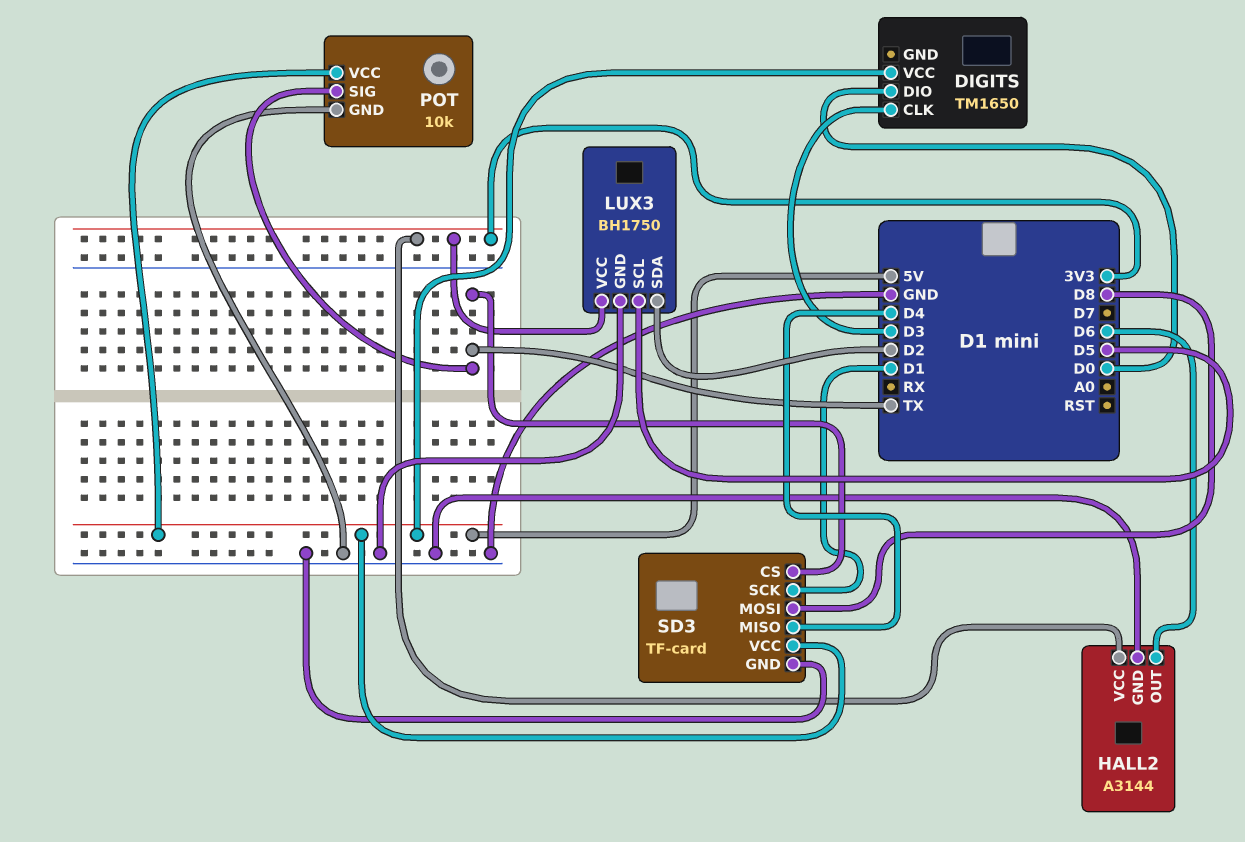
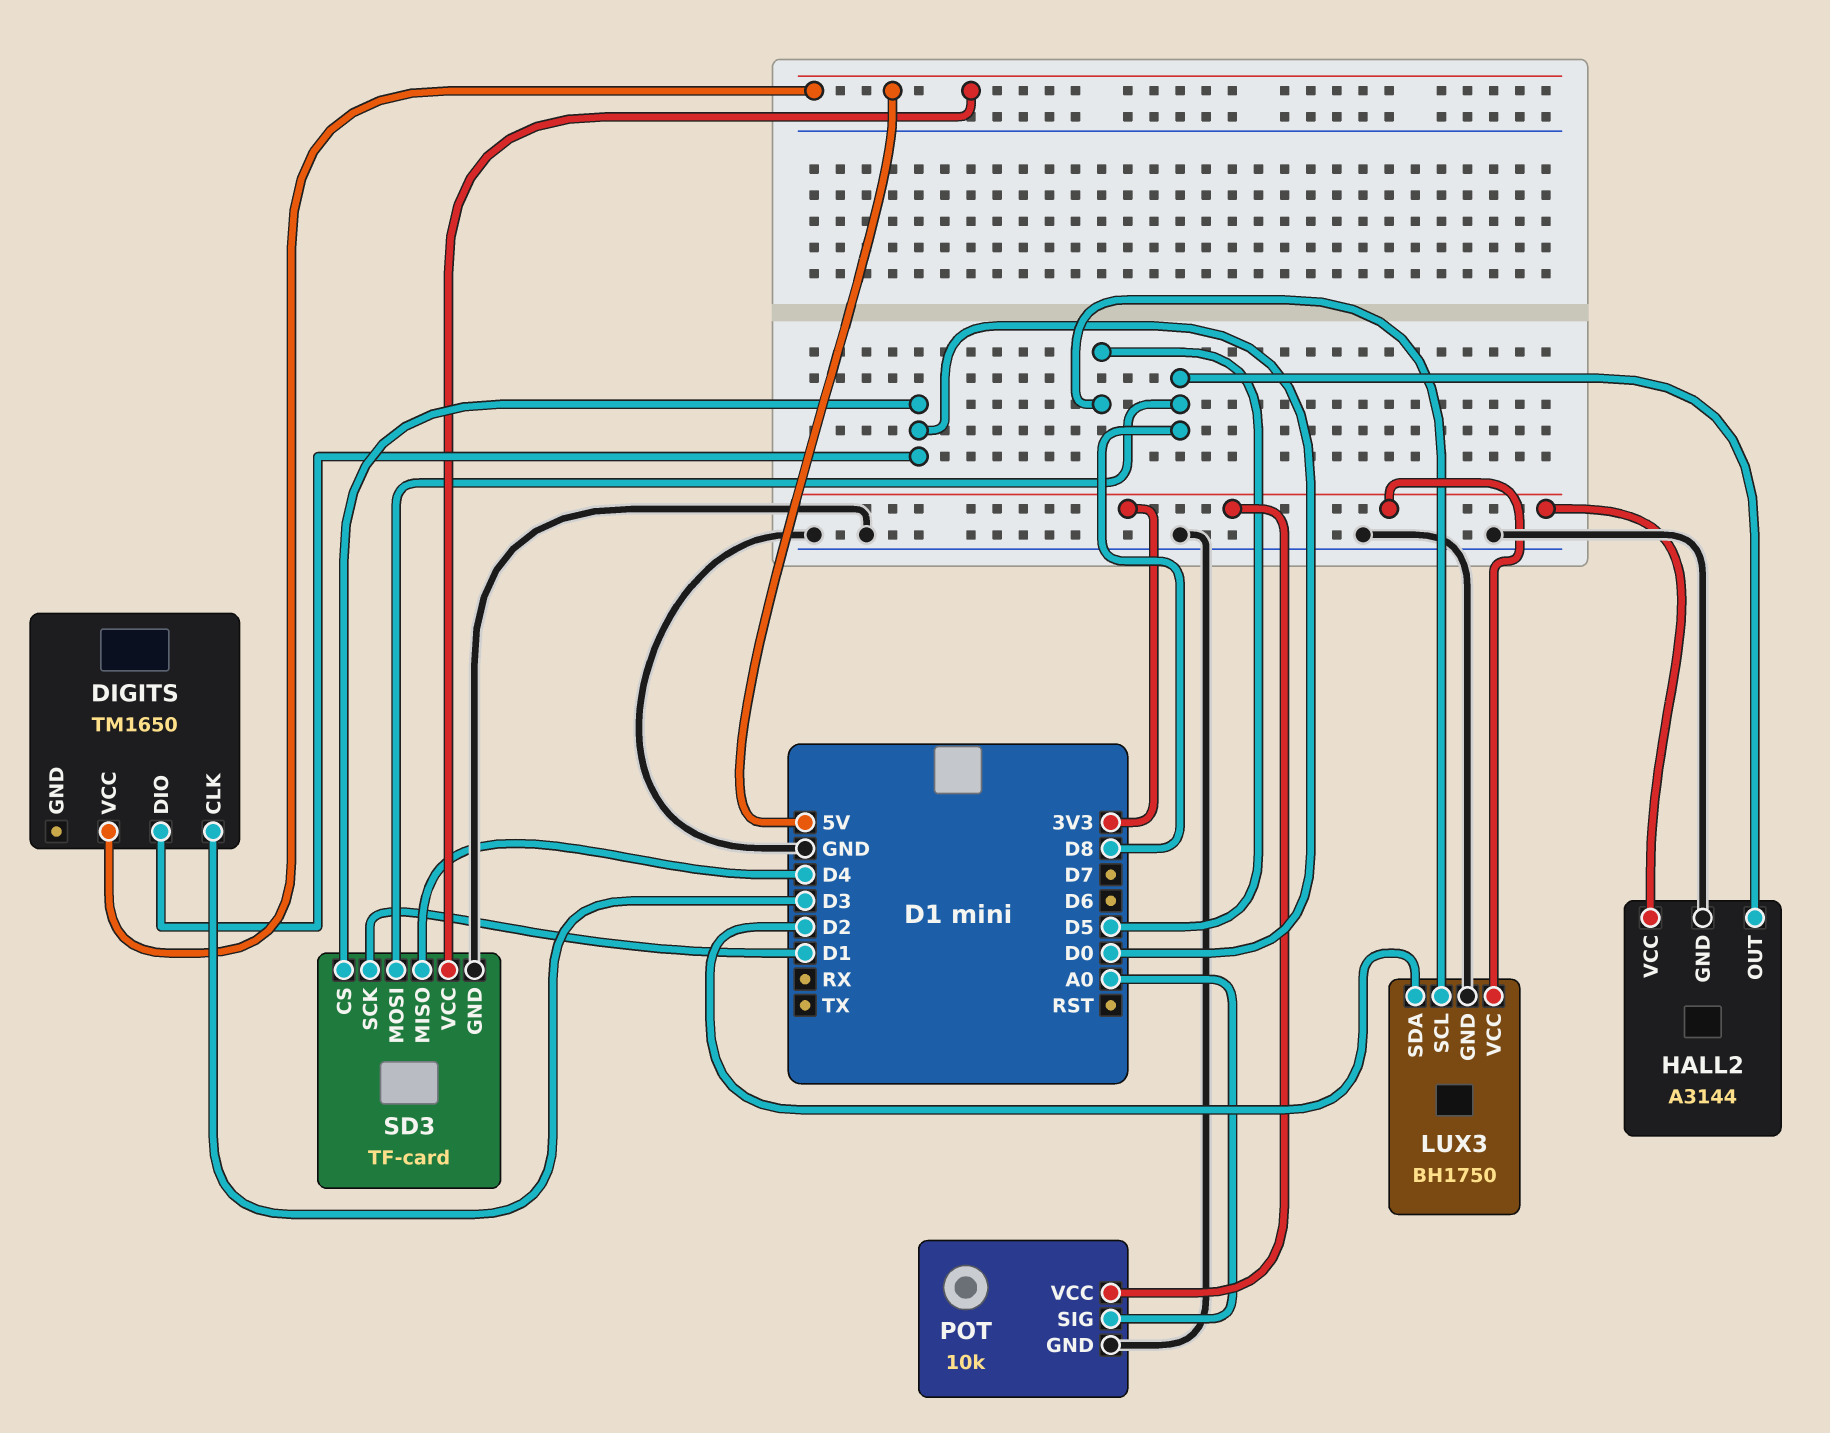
HALL2 pin OUT: D6 -> D8
POT pin SIG: TX -> A0
POT pin VCC: 5V -> 3V3
SD3 pin CS: TX -> D0

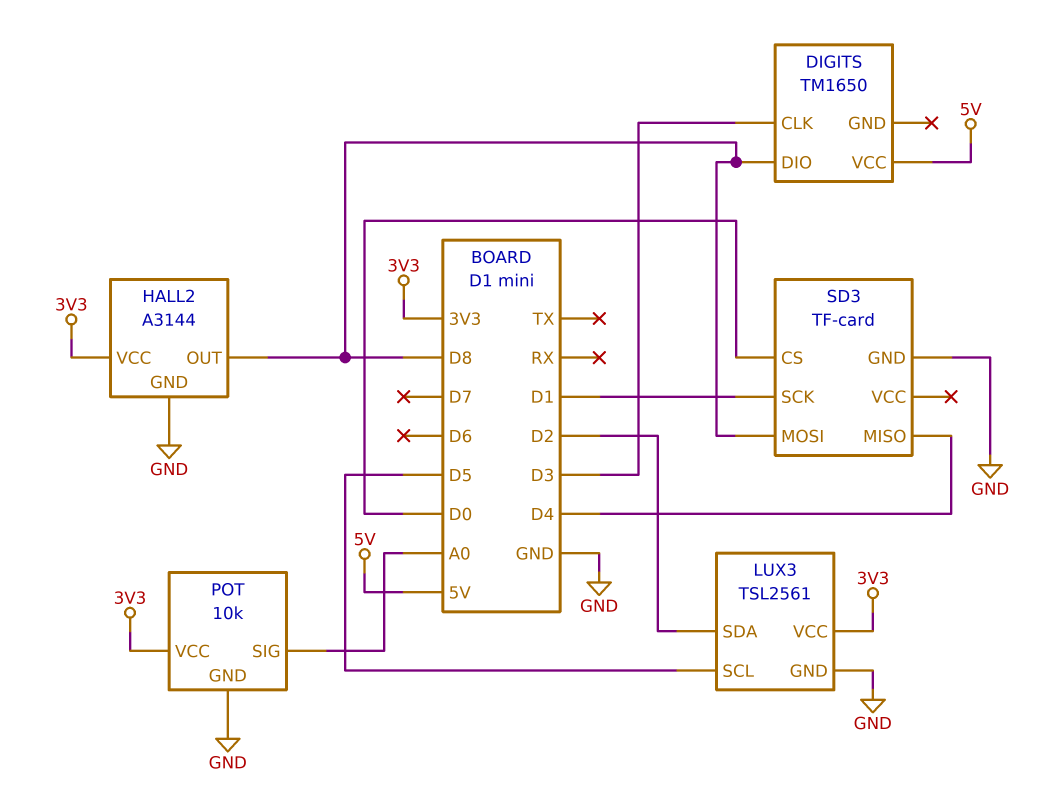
DIGITS pin DIO: D0 -> D8
LUX3: BH1750 -> TSL2561
SD3 pin VCC: 5V -> none

